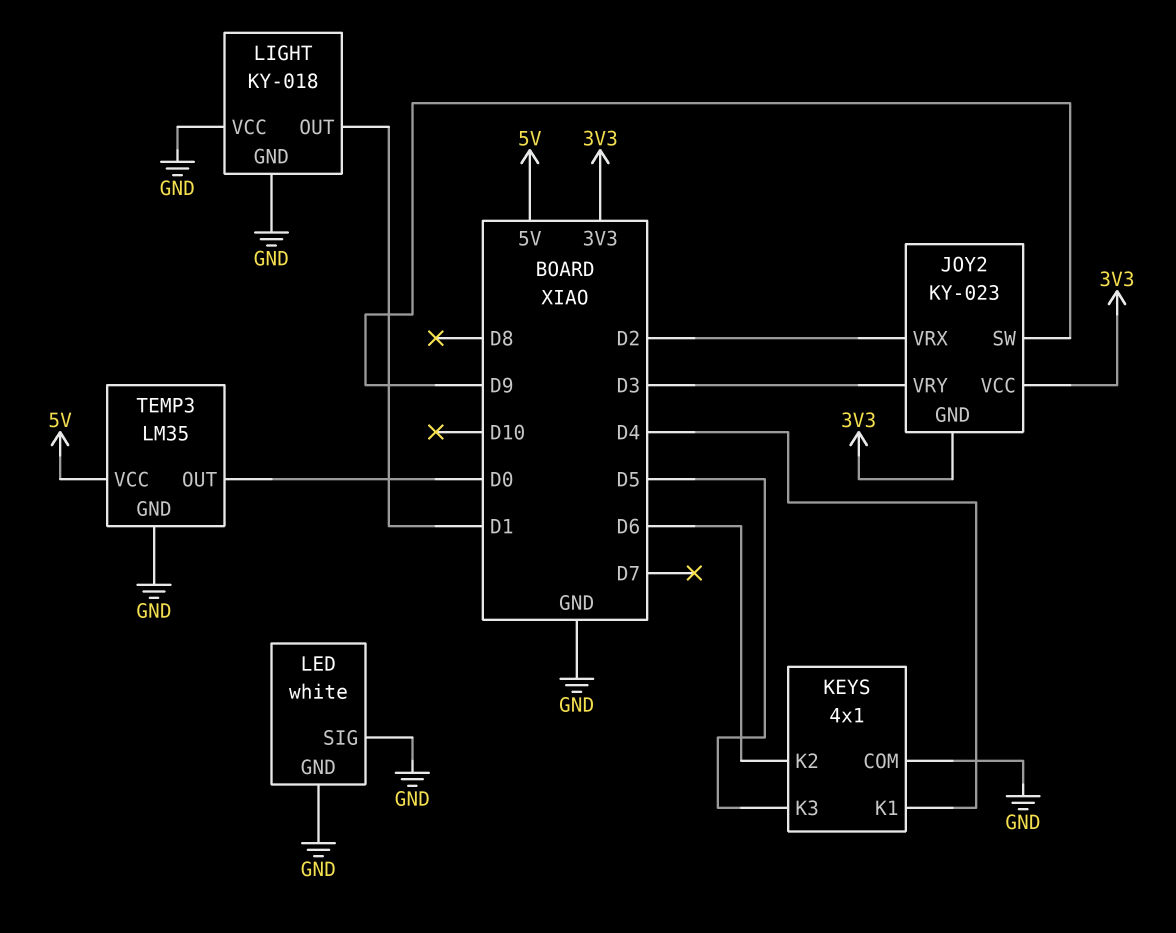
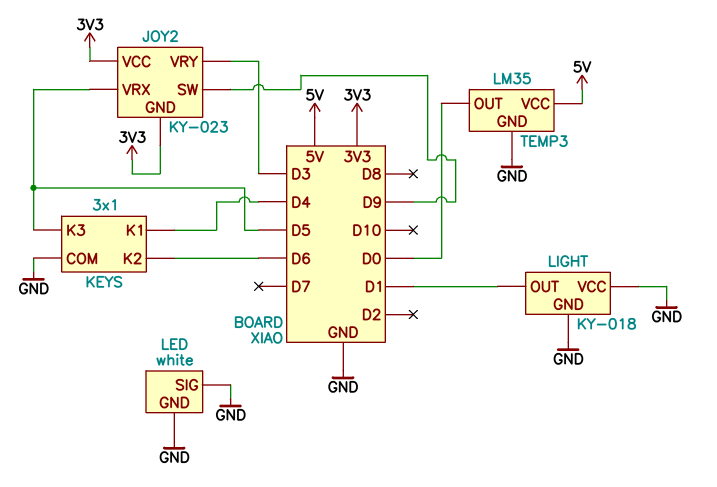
JOY2 pin VRX: D2 -> D5
KEYS: 4x1 -> 3x1

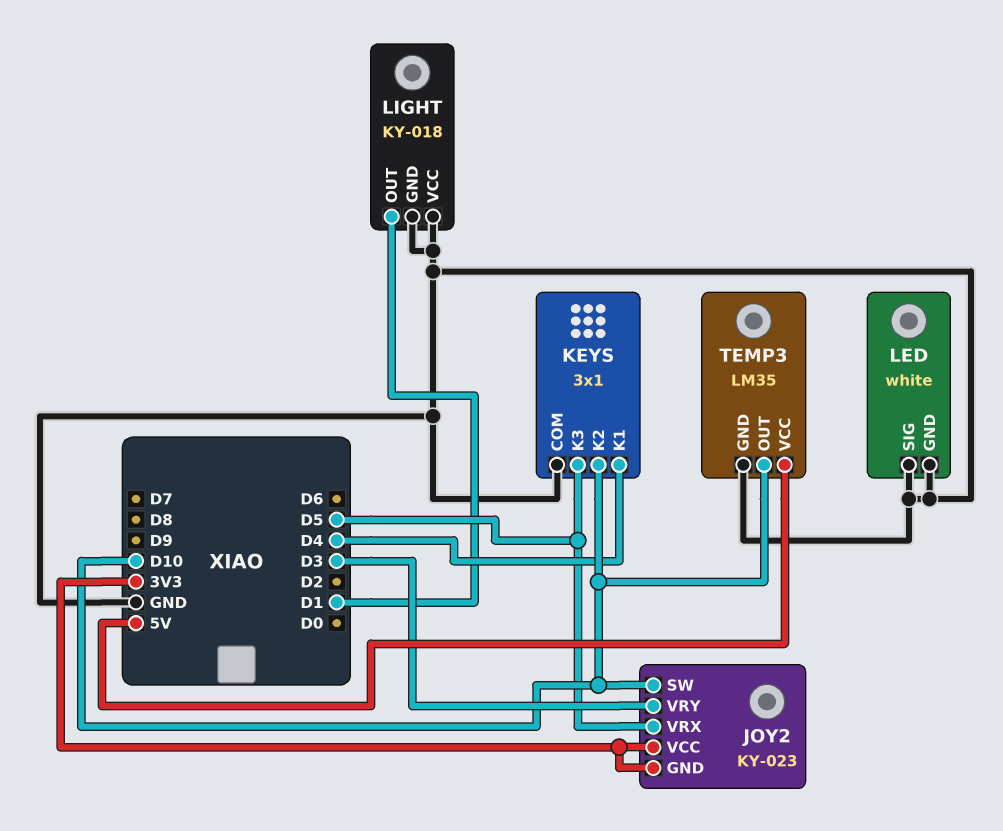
JOY2 pin SW: D9 -> D10
KEYS pin K2: D6 -> D10
TEMP3 pin OUT: D0 -> D10

